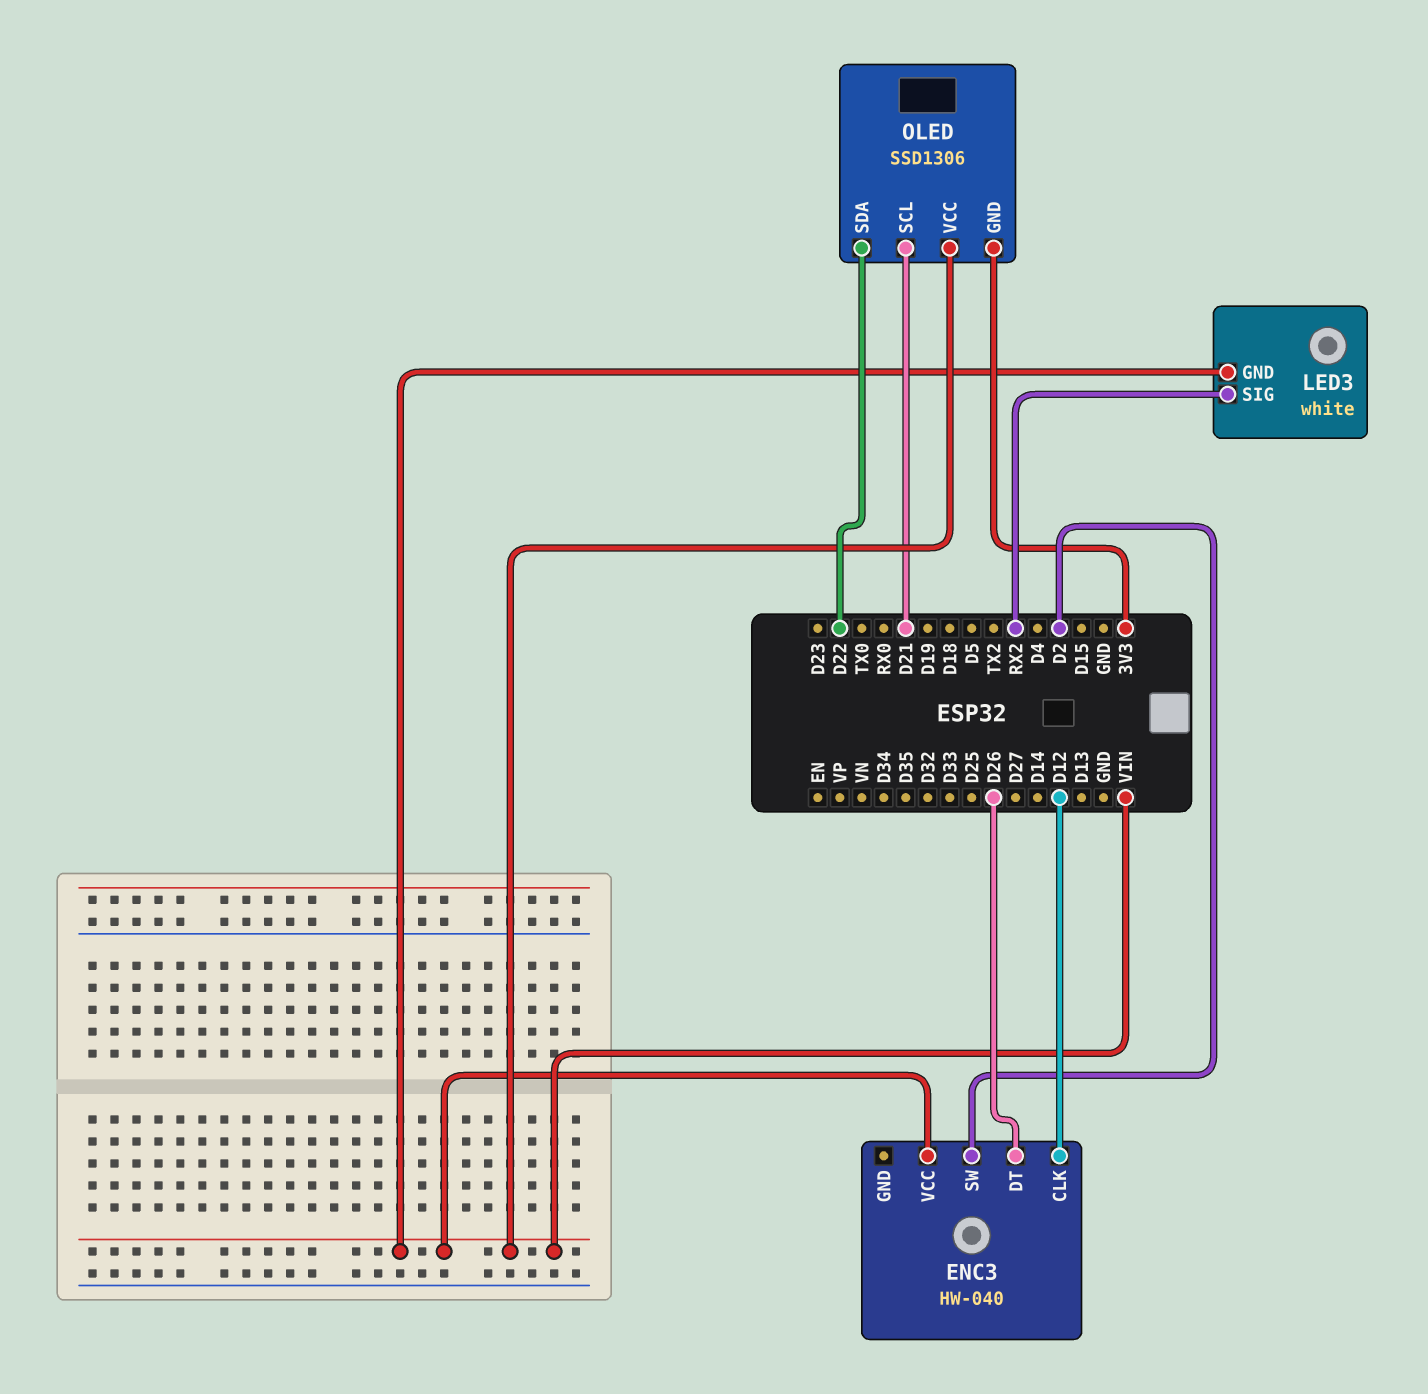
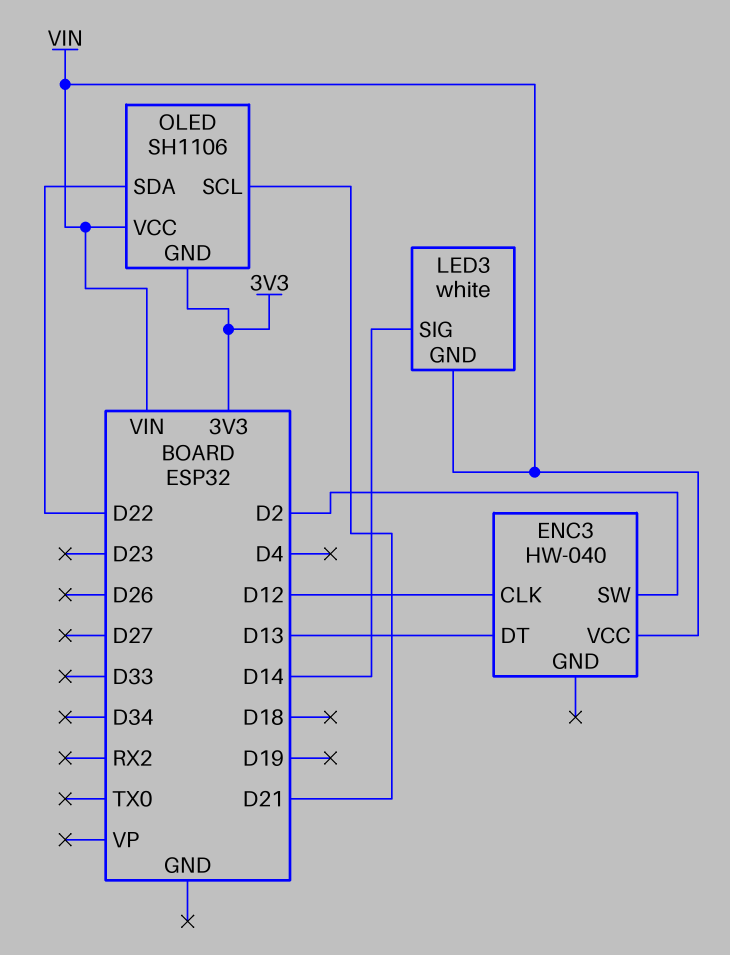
ENC3 pin DT: D26 -> D13
LED3 pin SIG: RX2 -> D14
OLED: SSD1306 -> SH1106

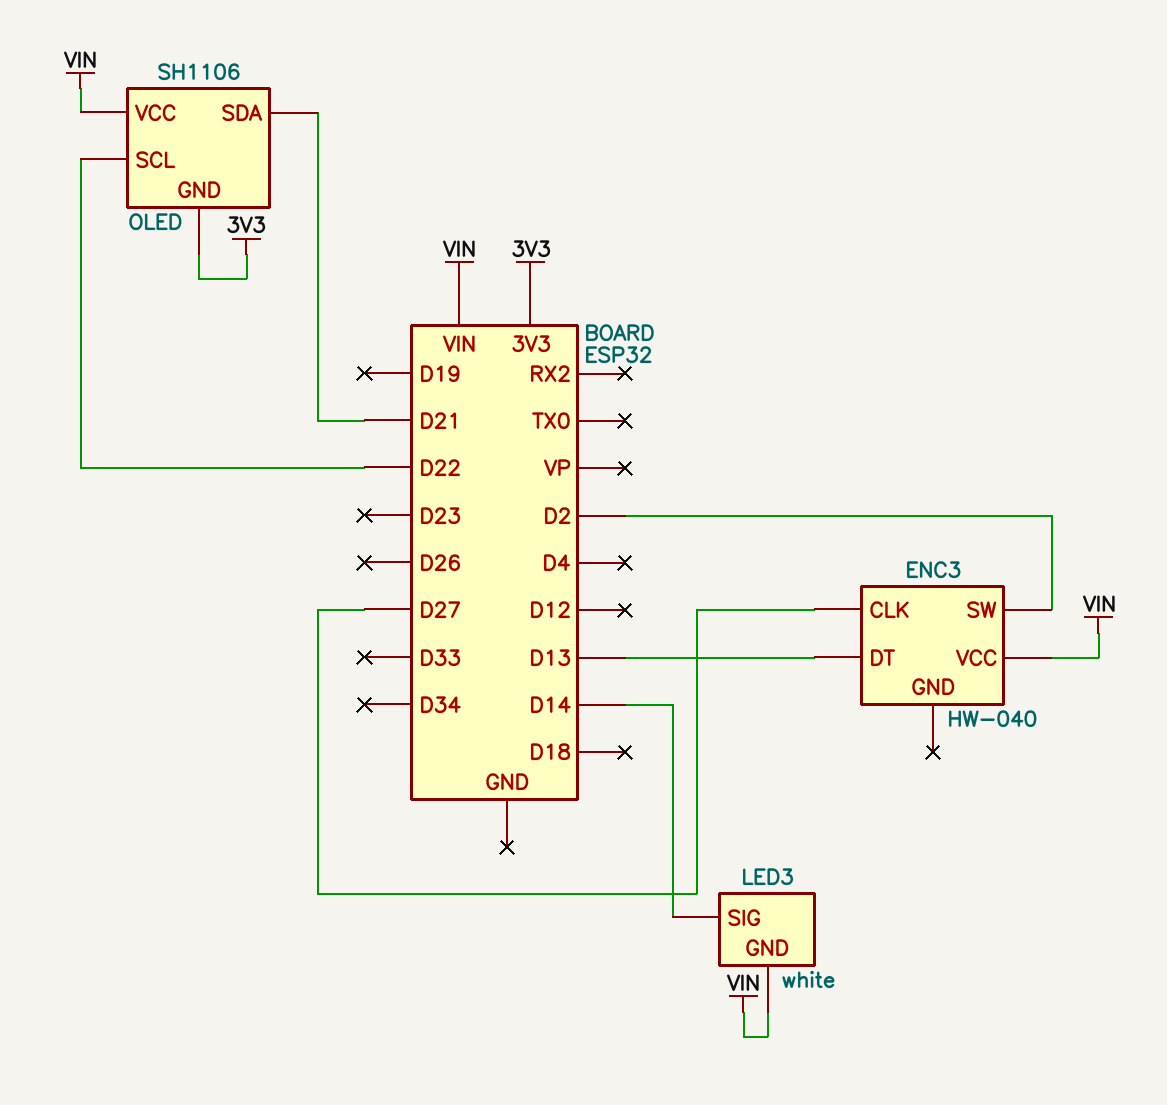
ENC3 pin CLK: D12 -> D27
OLED pin SCL: D21 -> D22
OLED pin SDA: D22 -> D21

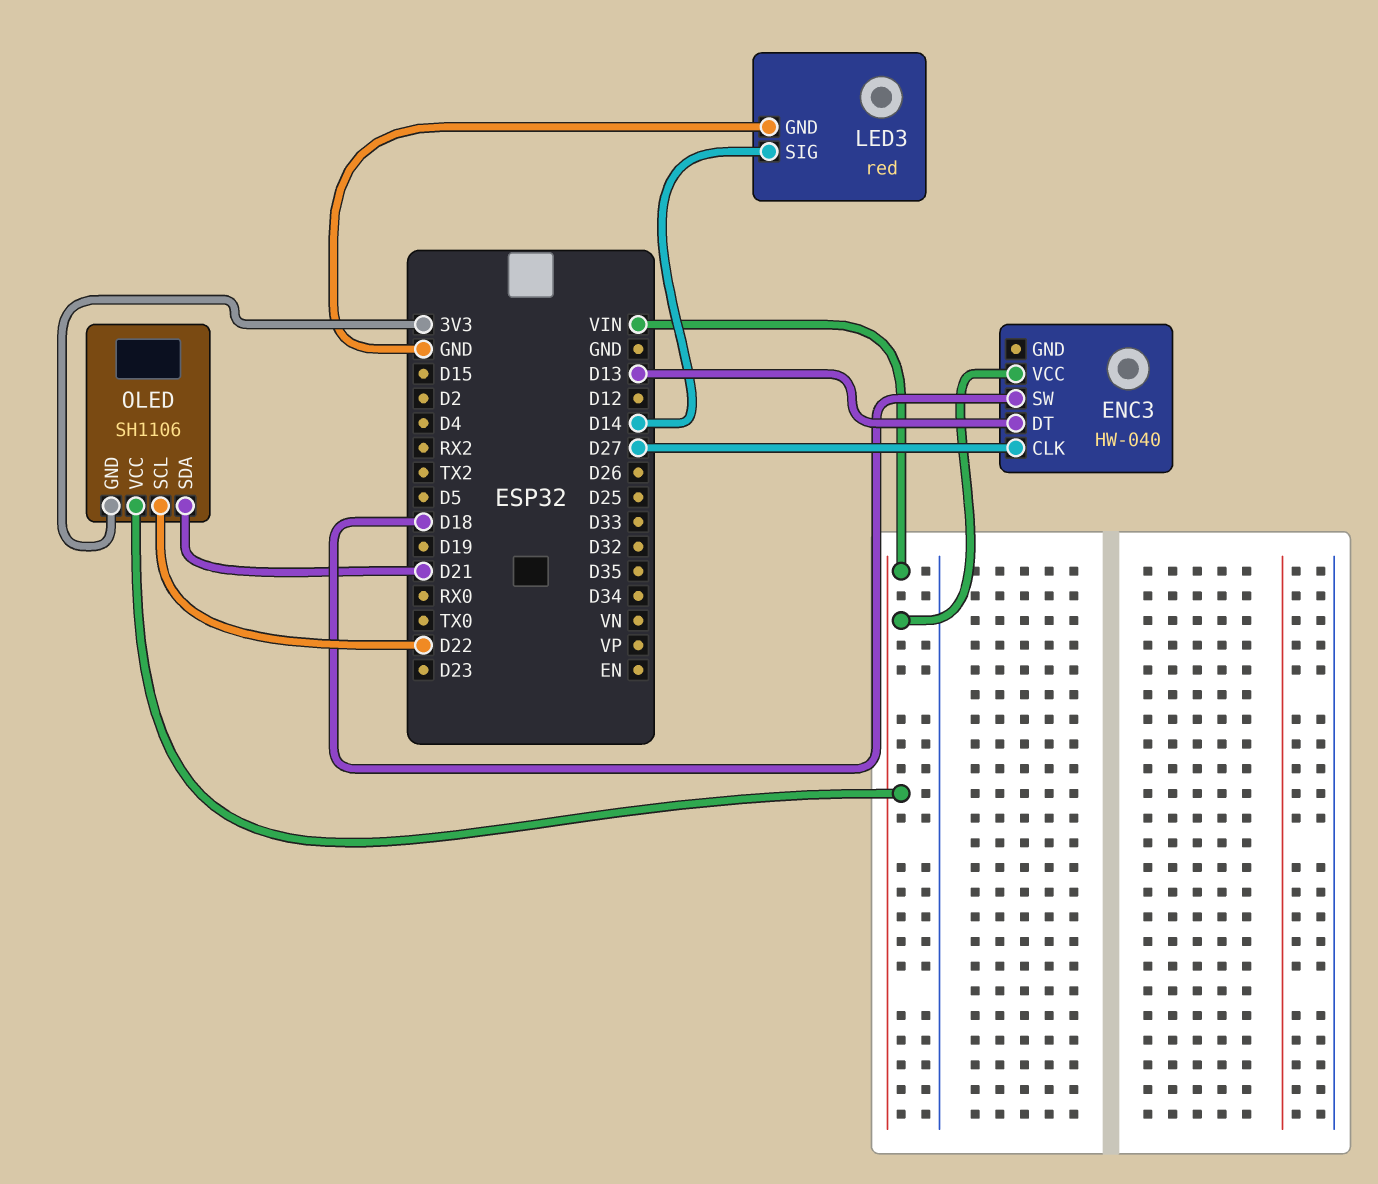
ENC3 pin SW: D2 -> D18
LED3: white -> red
LED3 pin GND: VIN -> GND

